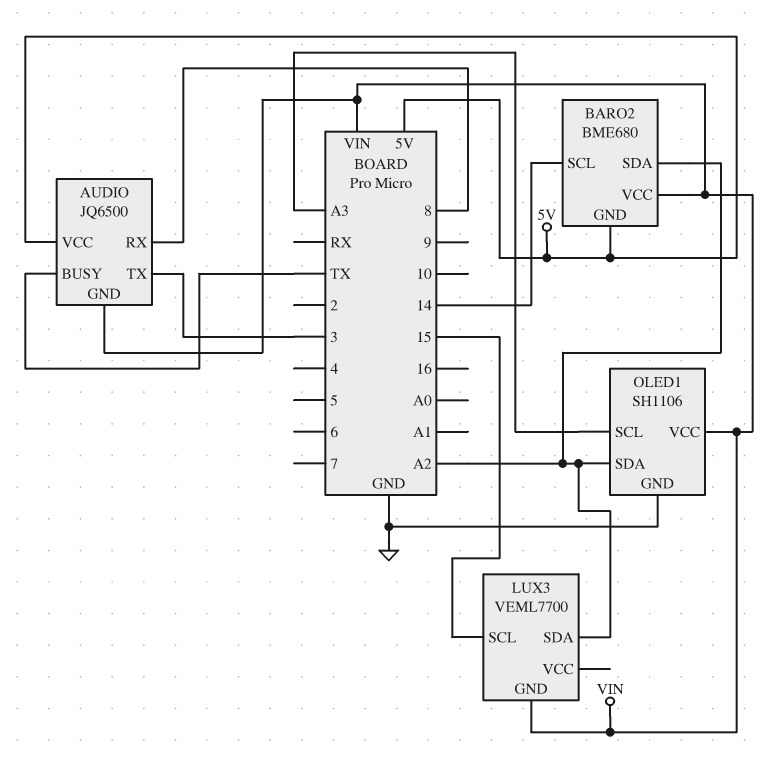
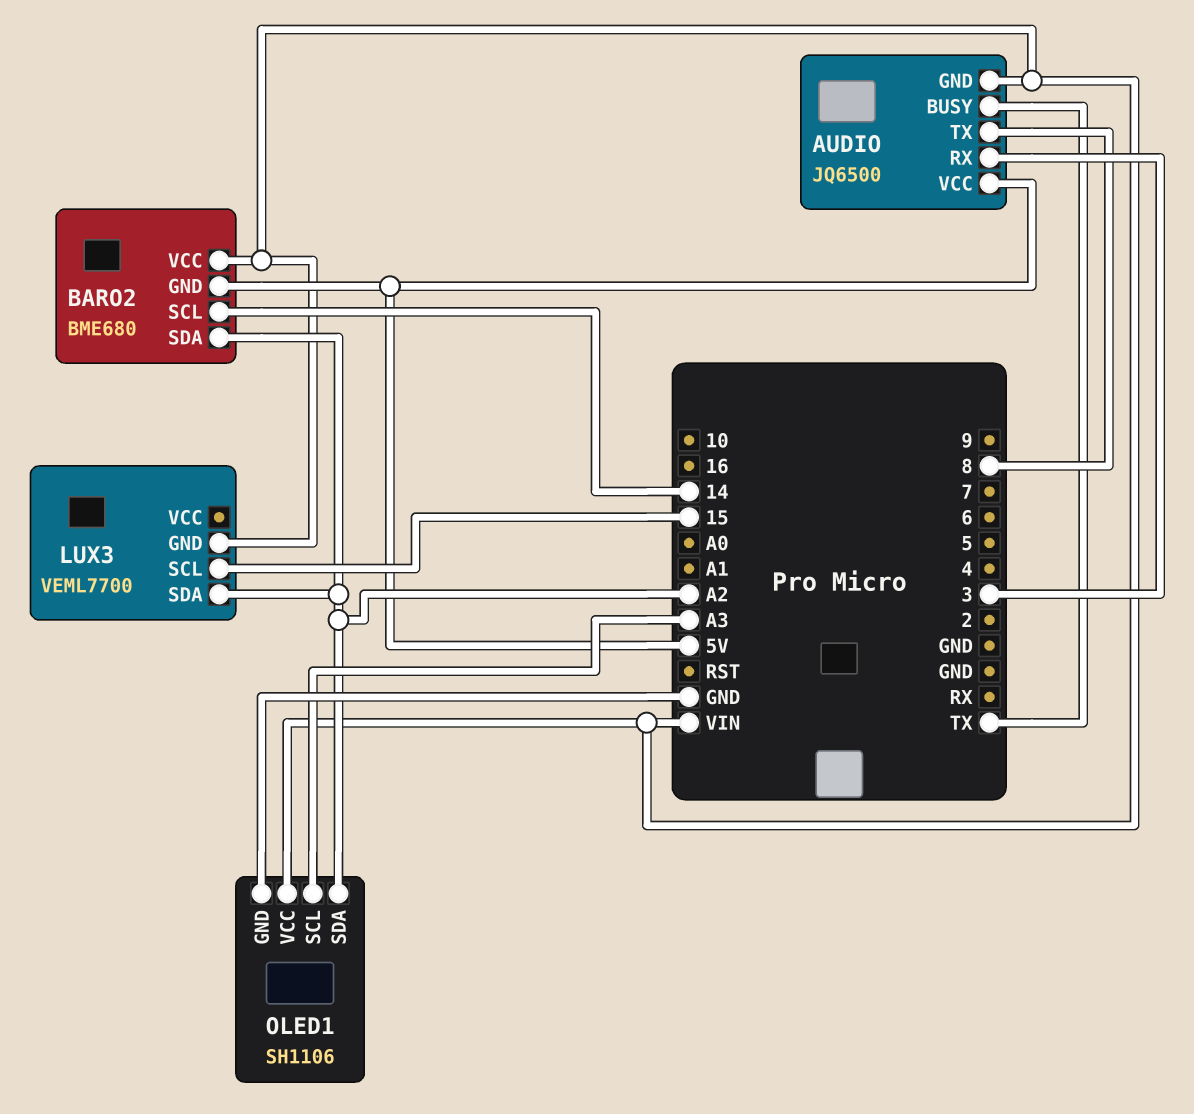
AUDIO pin RX: 8 -> 3
AUDIO pin TX: 3 -> 8

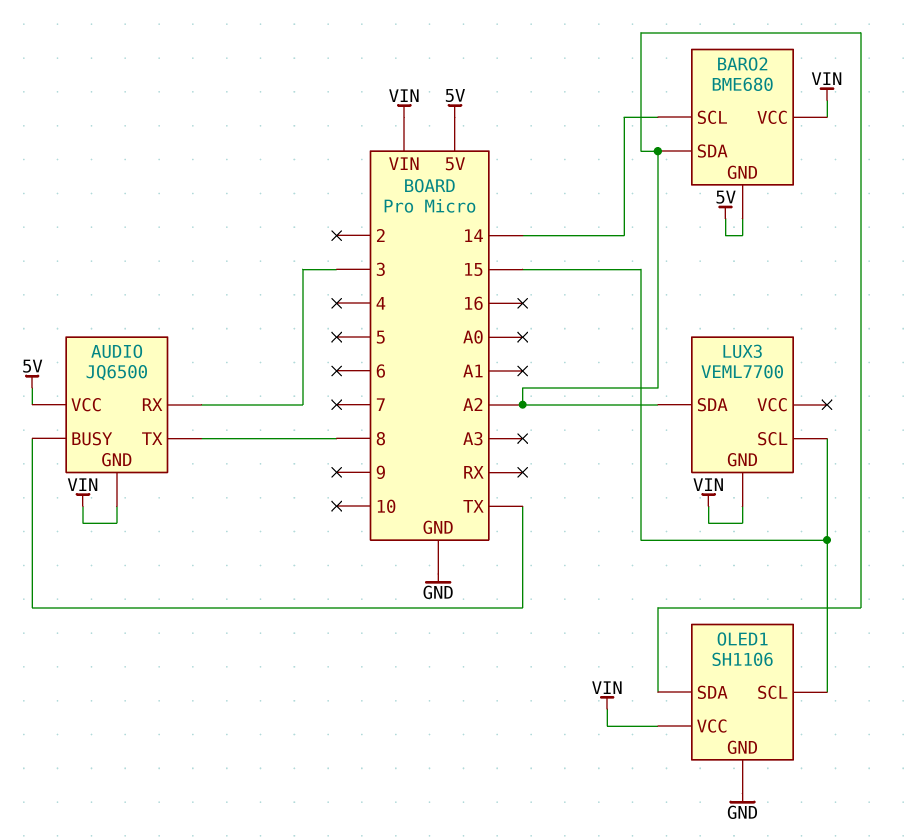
OLED1 pin SCL: A3 -> 15

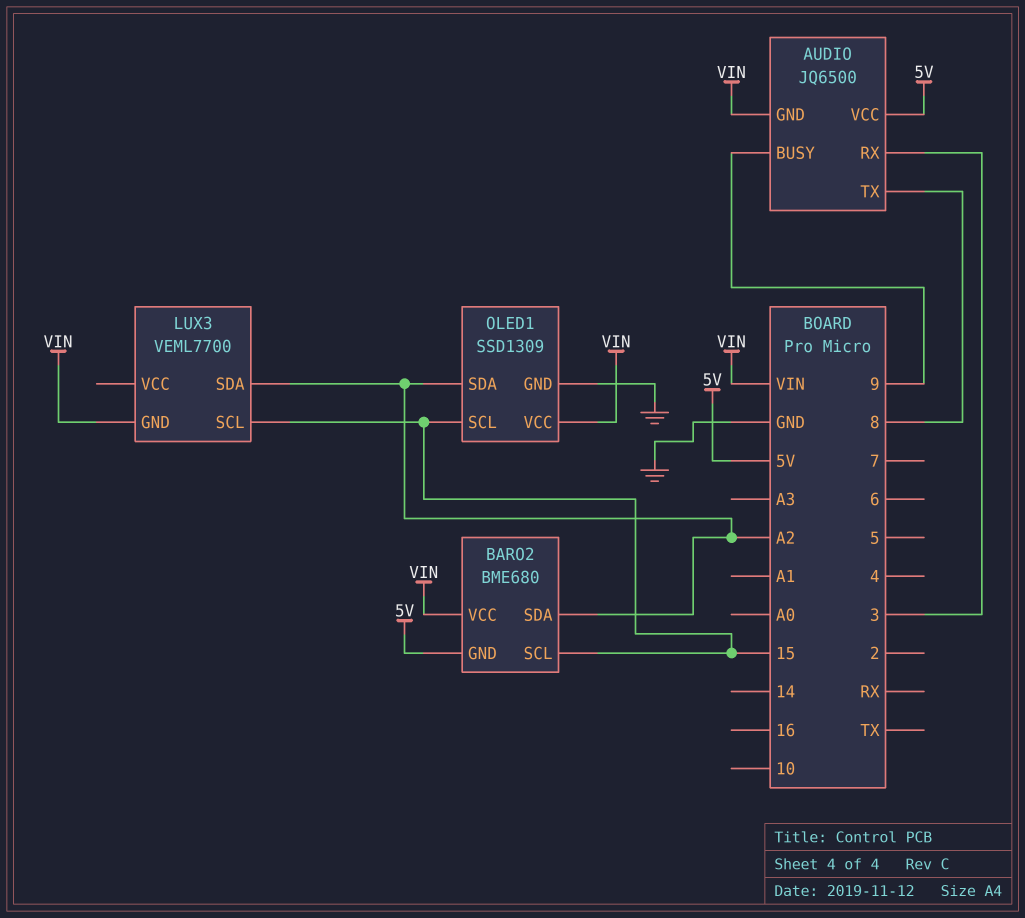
AUDIO pin BUSY: TX -> 9
BARO2 pin SCL: 14 -> 15
OLED1: SH1106 -> SSD1309

